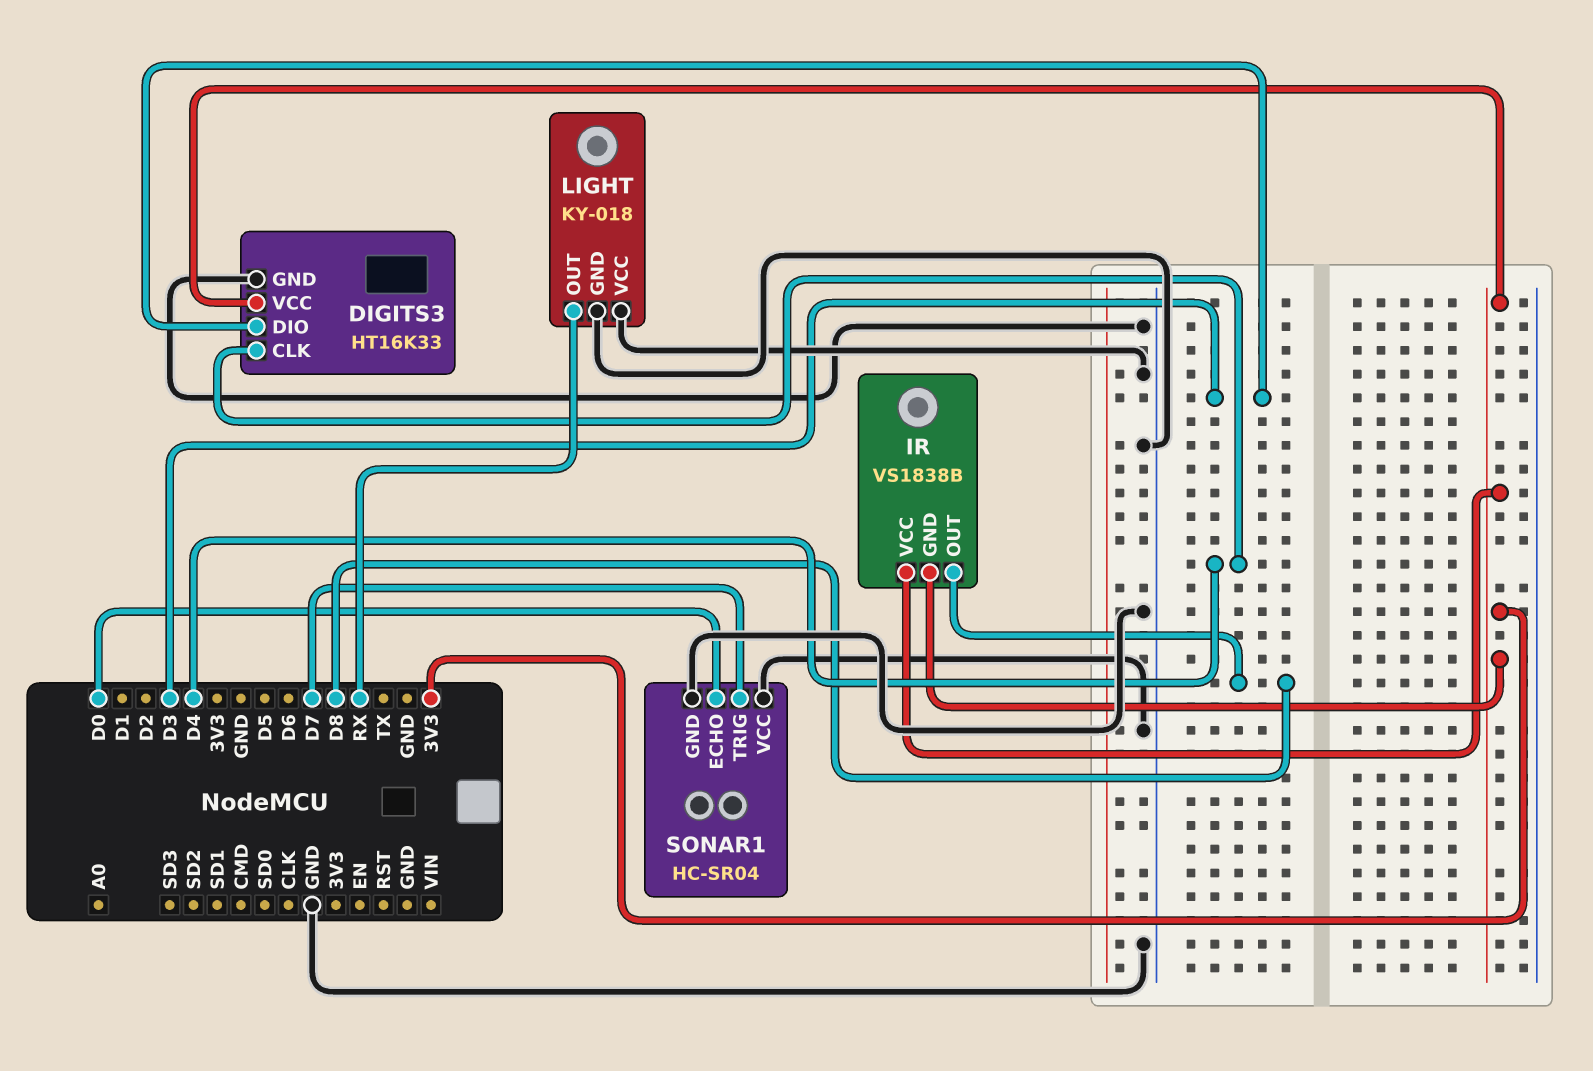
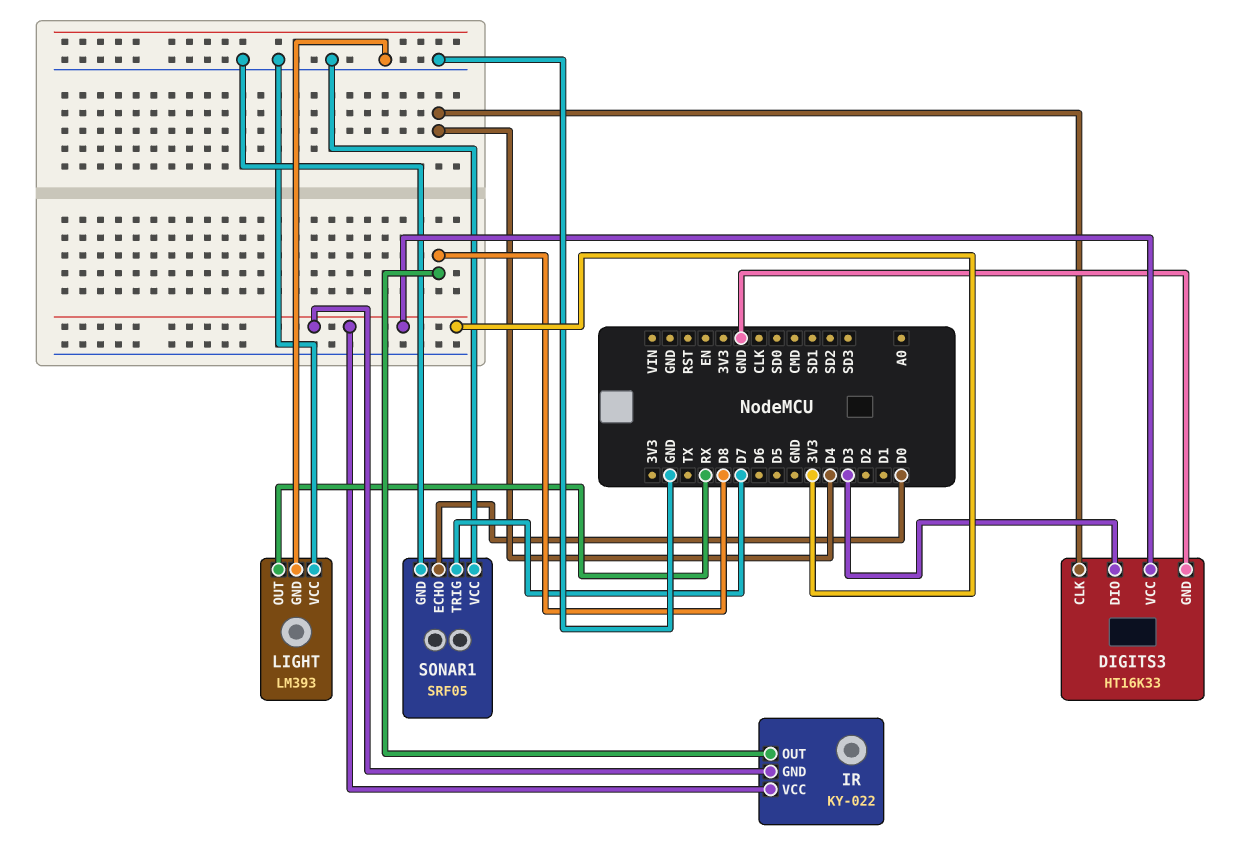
IR: VS1838B -> KY-022
LIGHT: KY-018 -> LM393
SONAR1: HC-SR04 -> SRF05

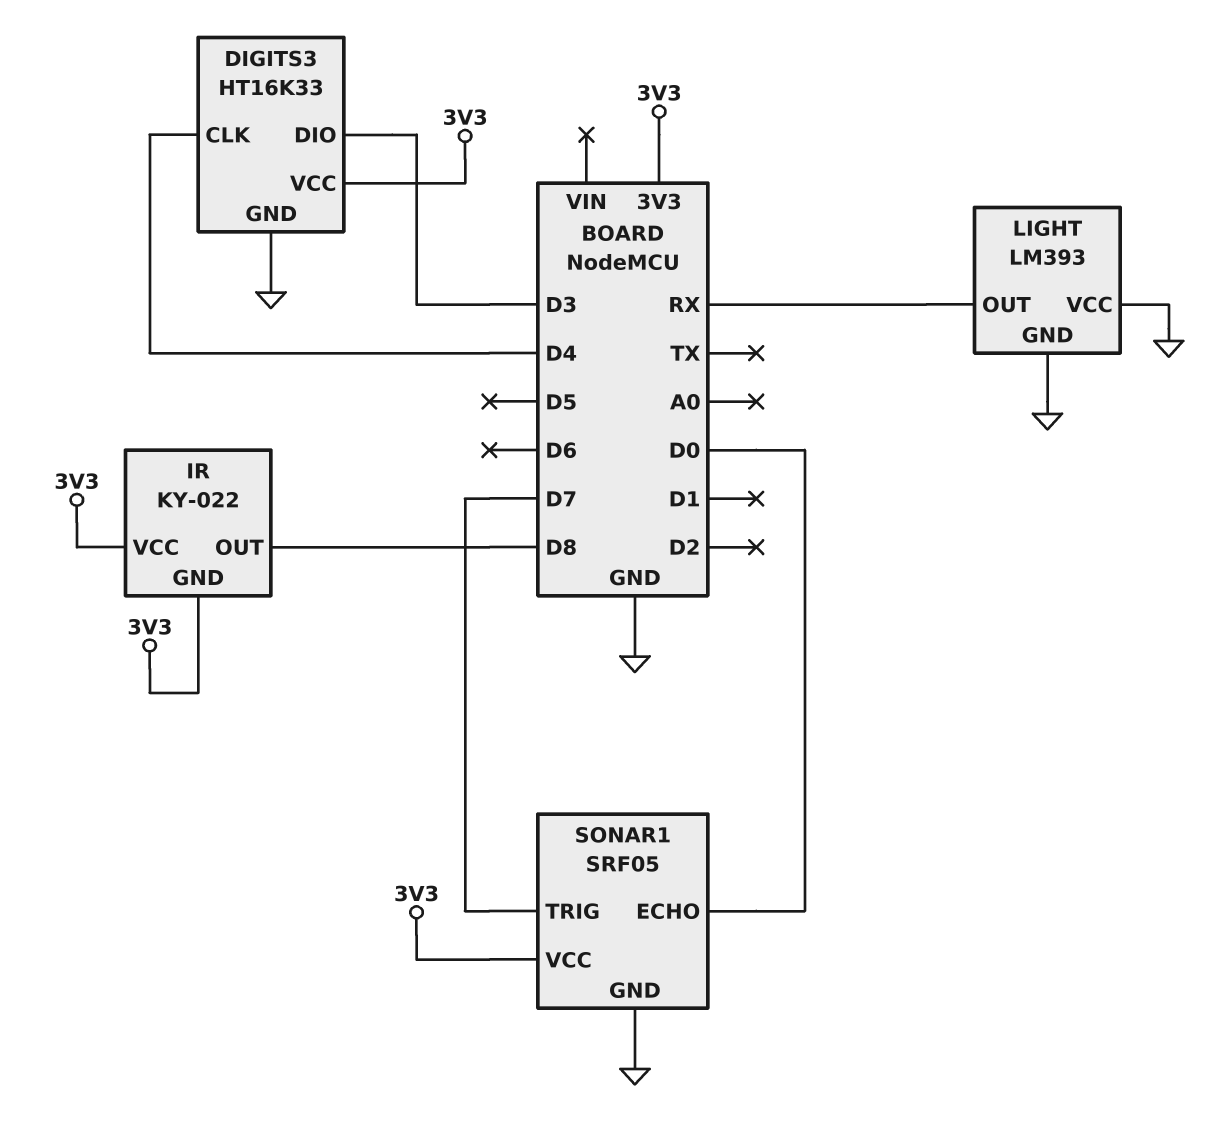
SONAR1 pin VCC: GND -> 3V3

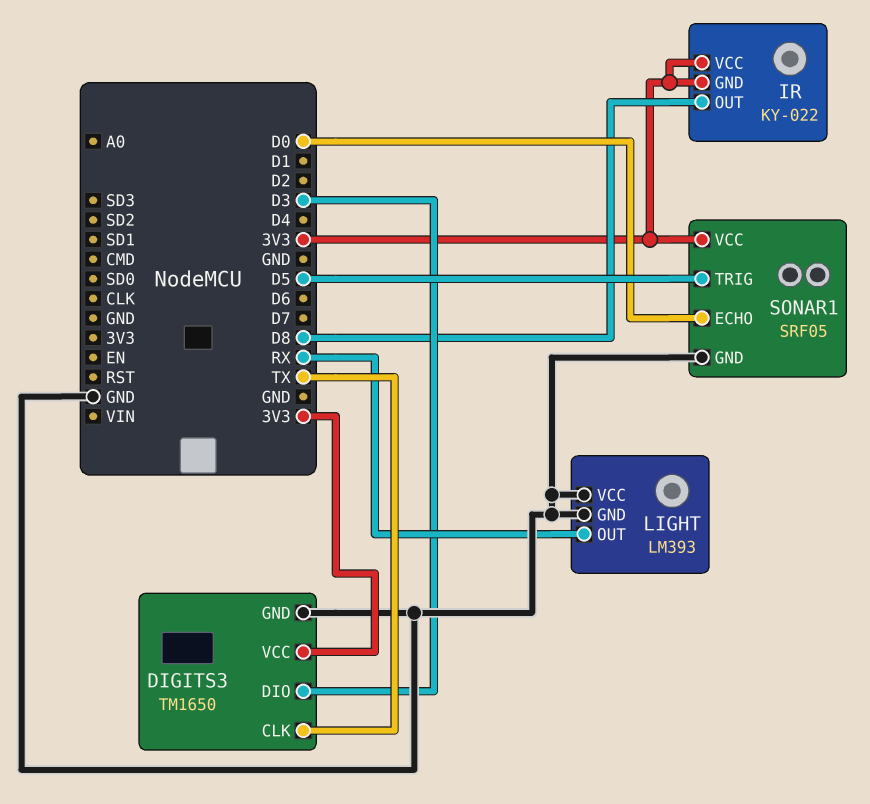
DIGITS3: HT16K33 -> TM1650
DIGITS3 pin CLK: D4 -> TX
SONAR1 pin TRIG: D7 -> D5

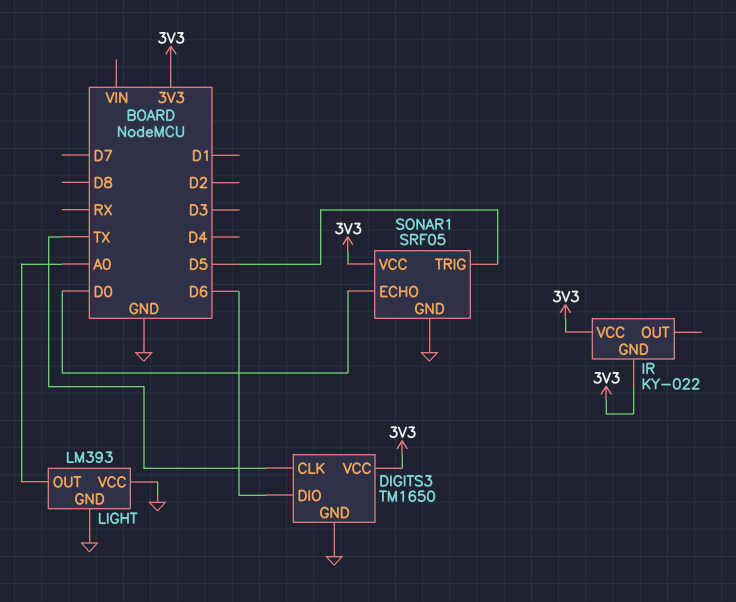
DIGITS3 pin DIO: D3 -> D6
IR pin OUT: D8 -> none
LIGHT pin OUT: RX -> A0

